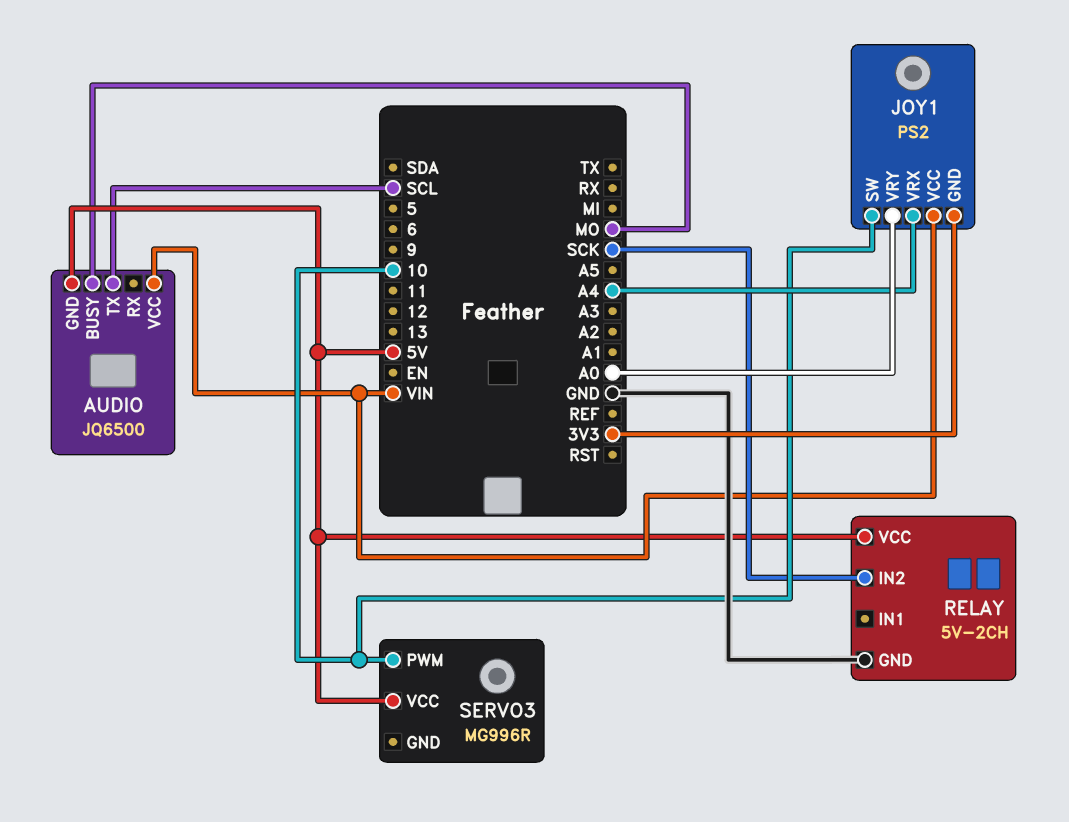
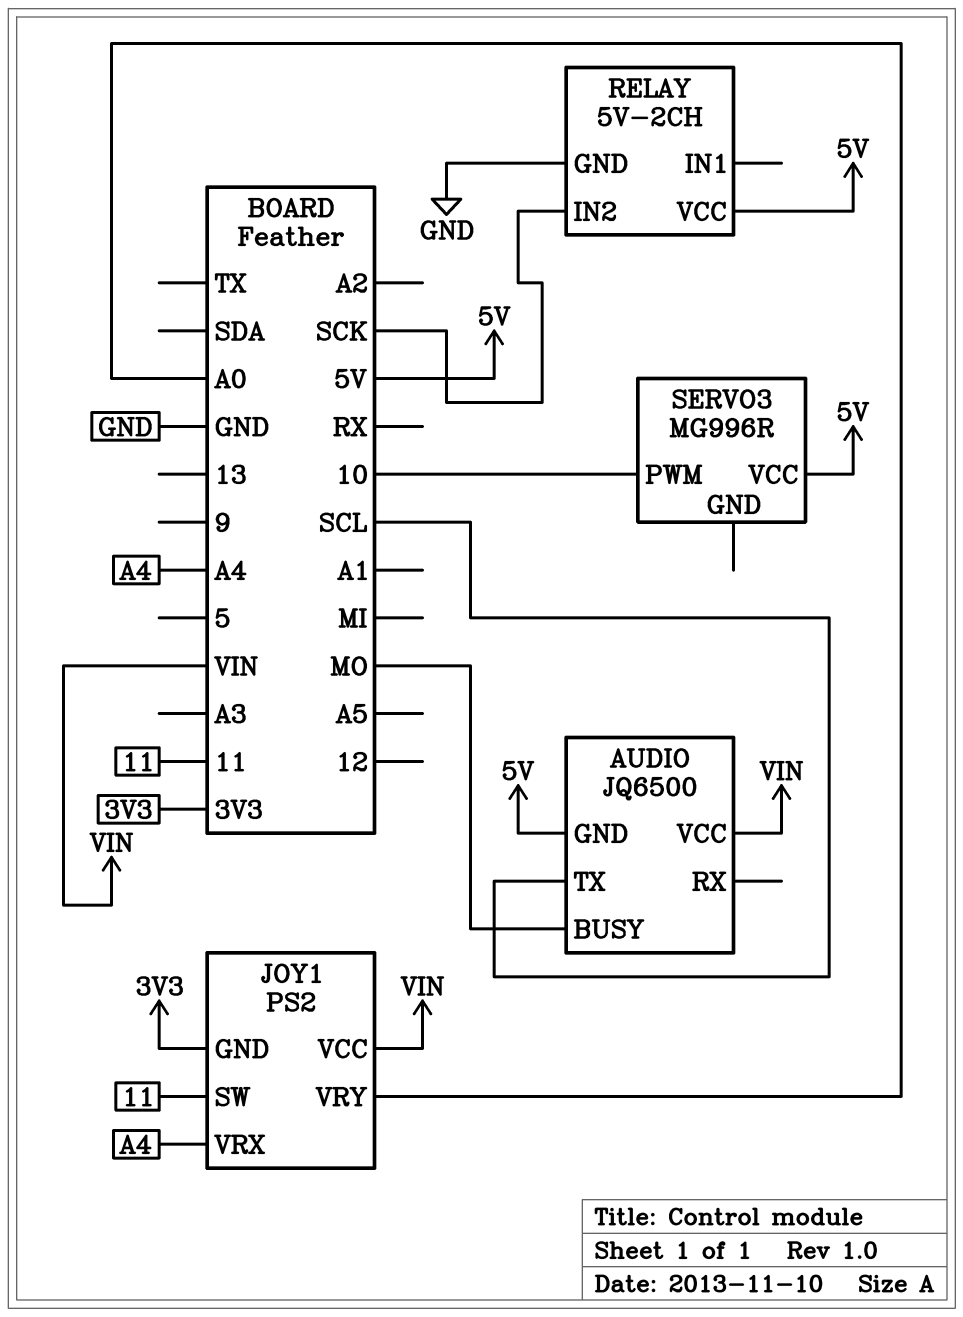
JOY1 pin SW: 10 -> 11

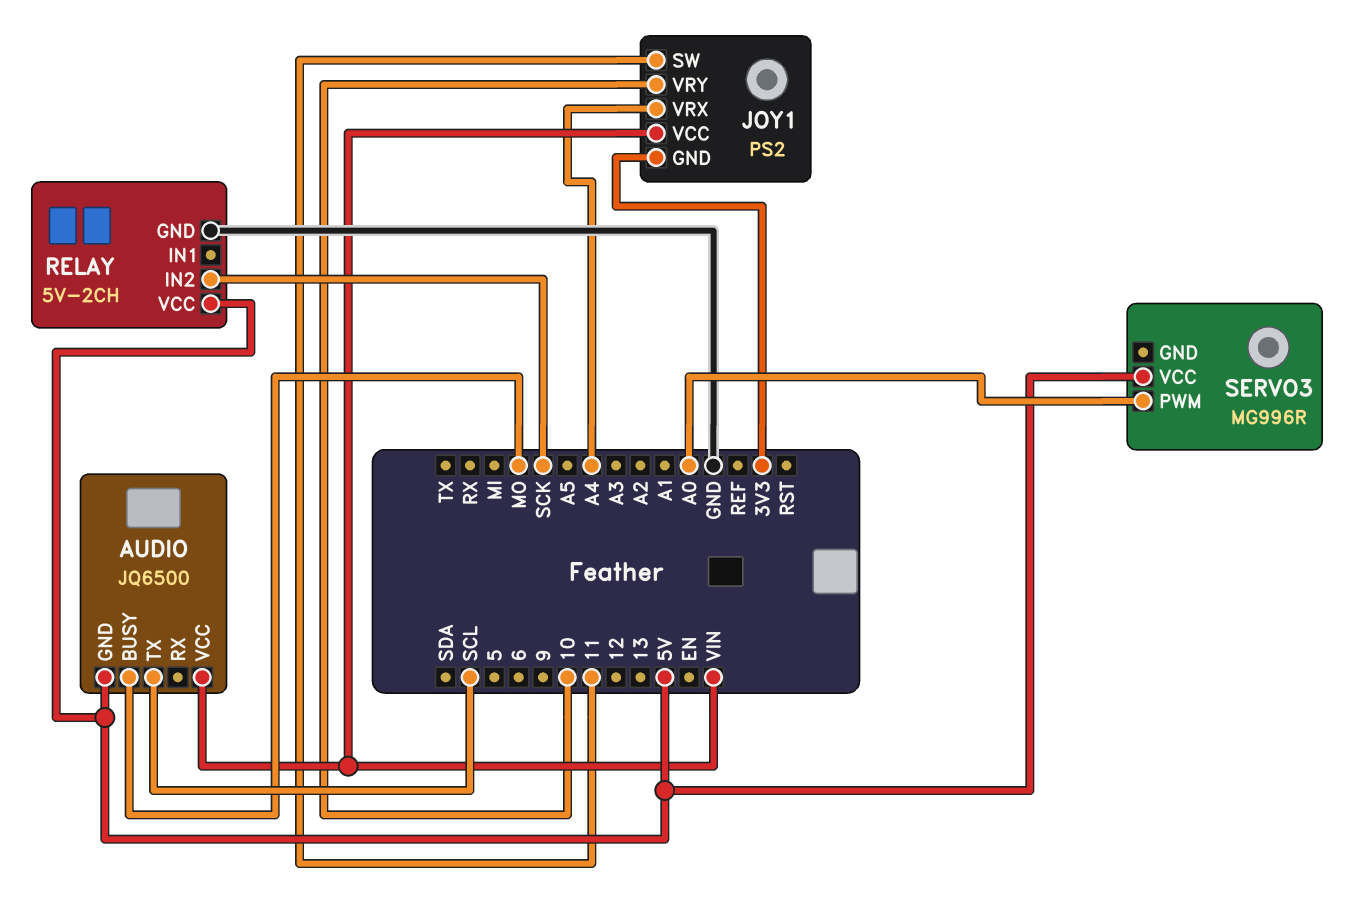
JOY1 pin VRY: A0 -> 10
SERVO3 pin PWM: 10 -> A0

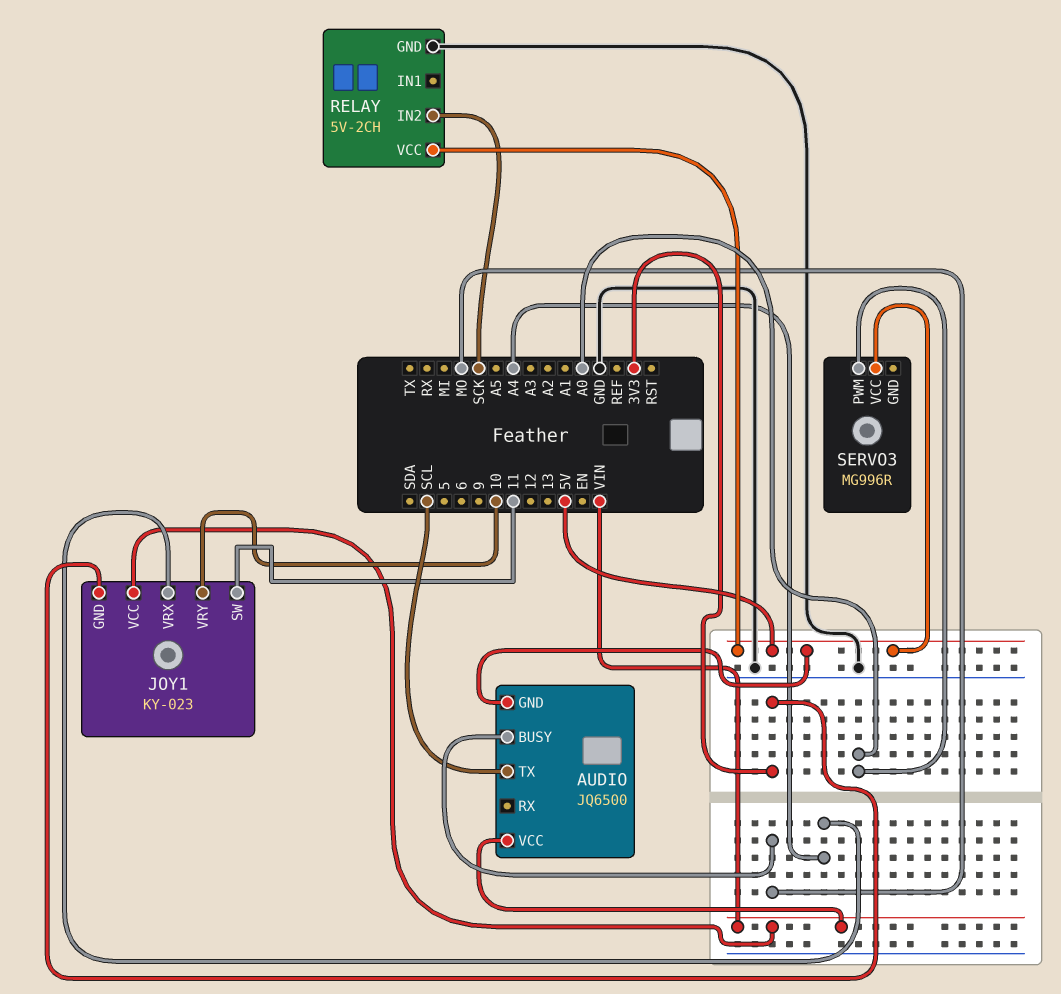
JOY1: PS2 -> KY-023

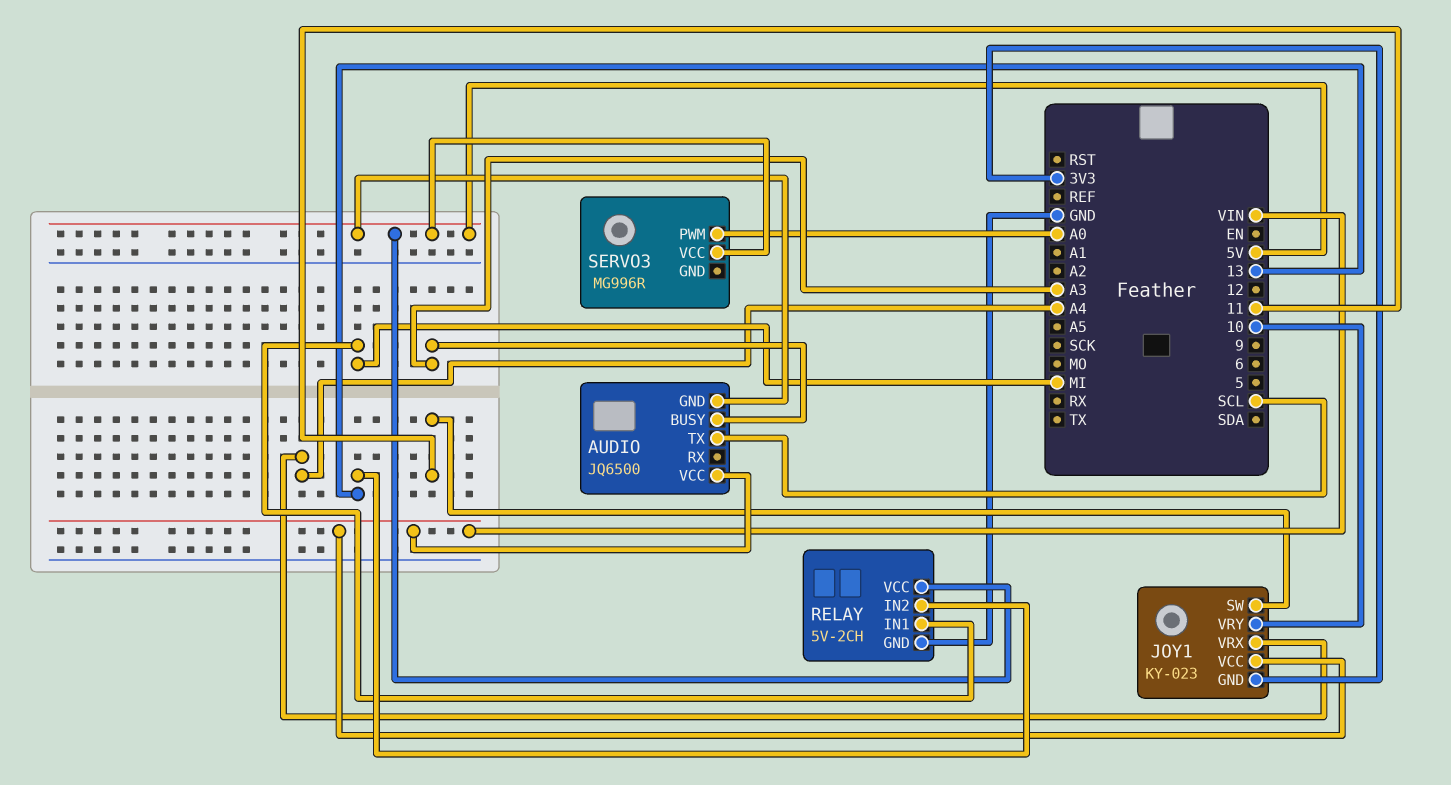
AUDIO pin BUSY: MO -> A3
RELAY pin IN1: none -> MI
RELAY pin IN2: SCK -> 13

